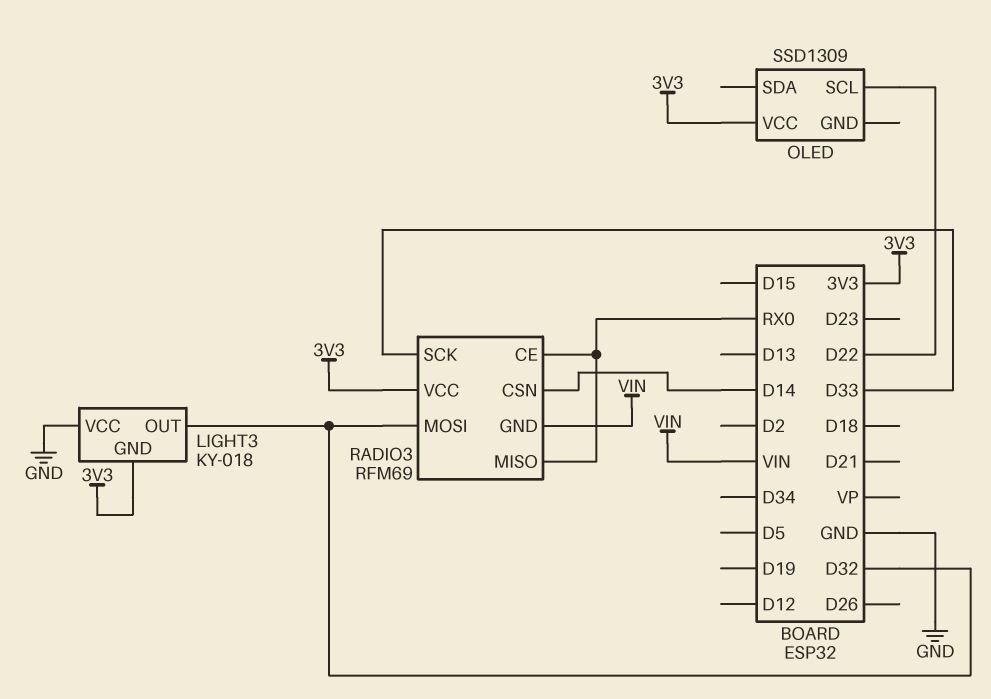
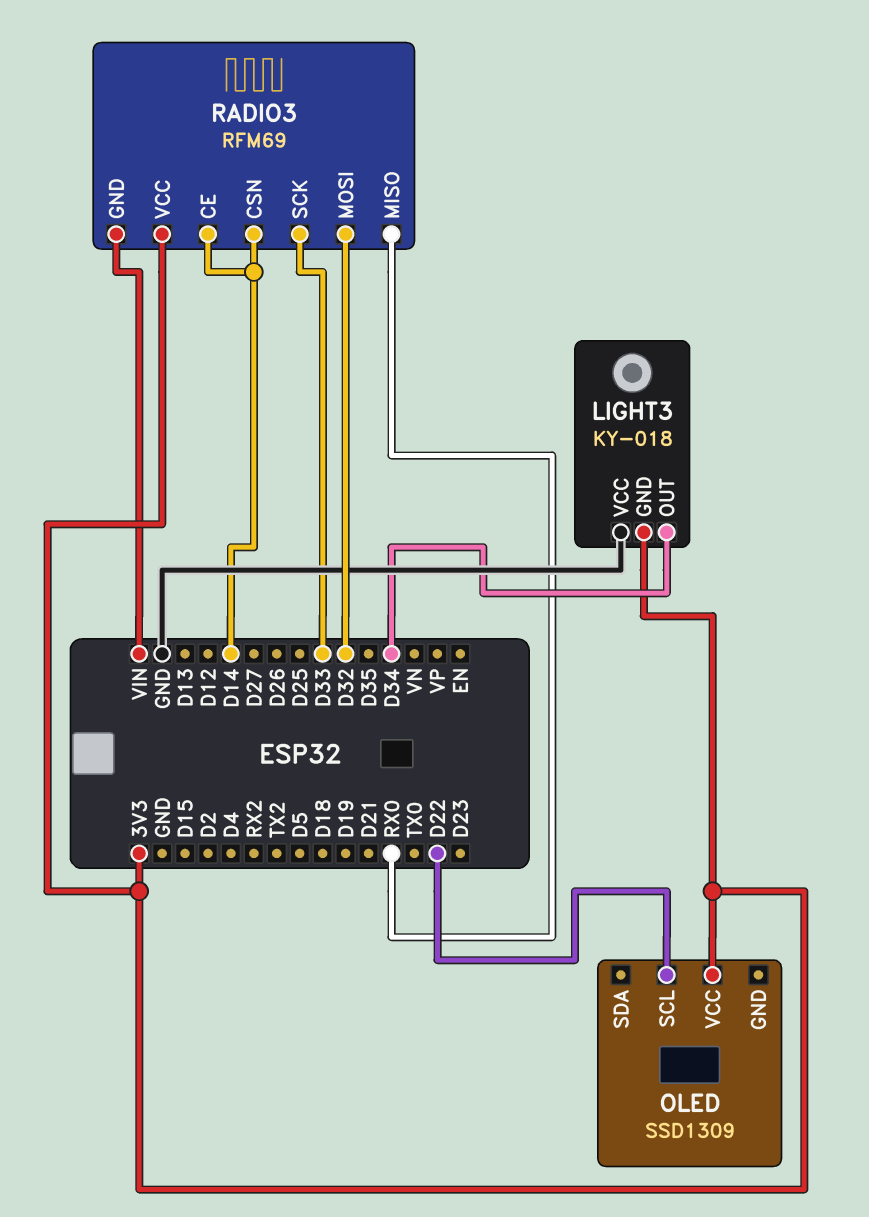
LIGHT3 pin OUT: D32 -> D34
RADIO3 pin CE: RX0 -> D14

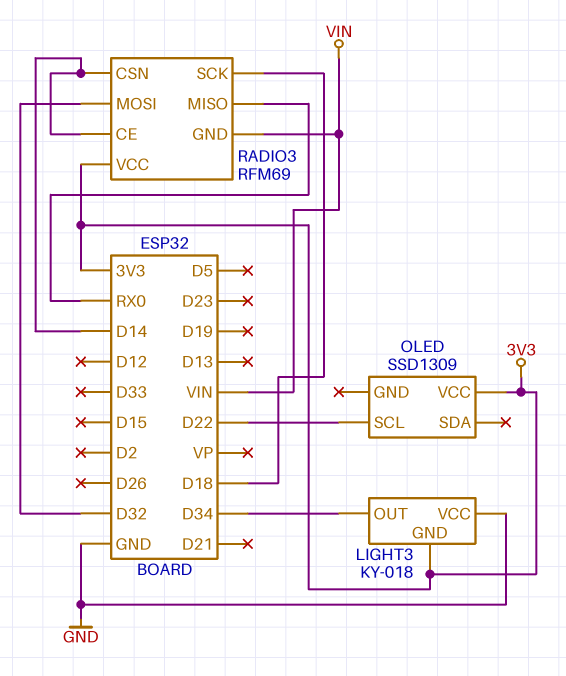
RADIO3 pin SCK: D33 -> D18

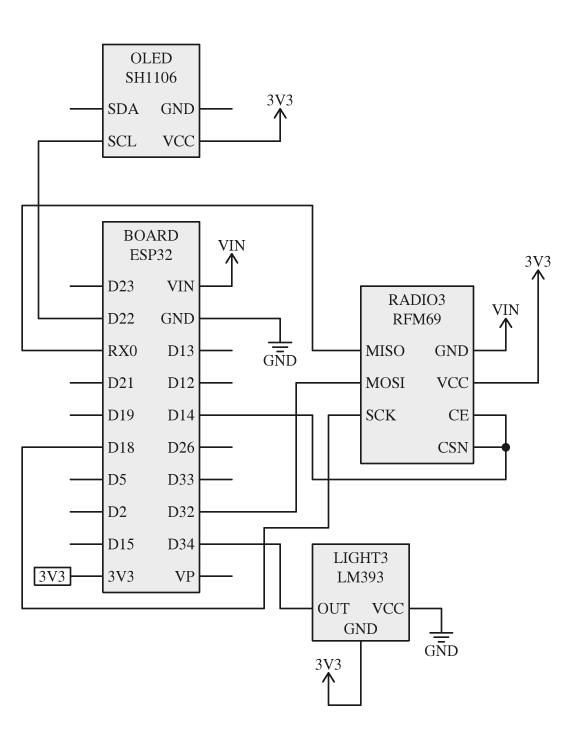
LIGHT3: KY-018 -> LM393
OLED: SSD1309 -> SH1106

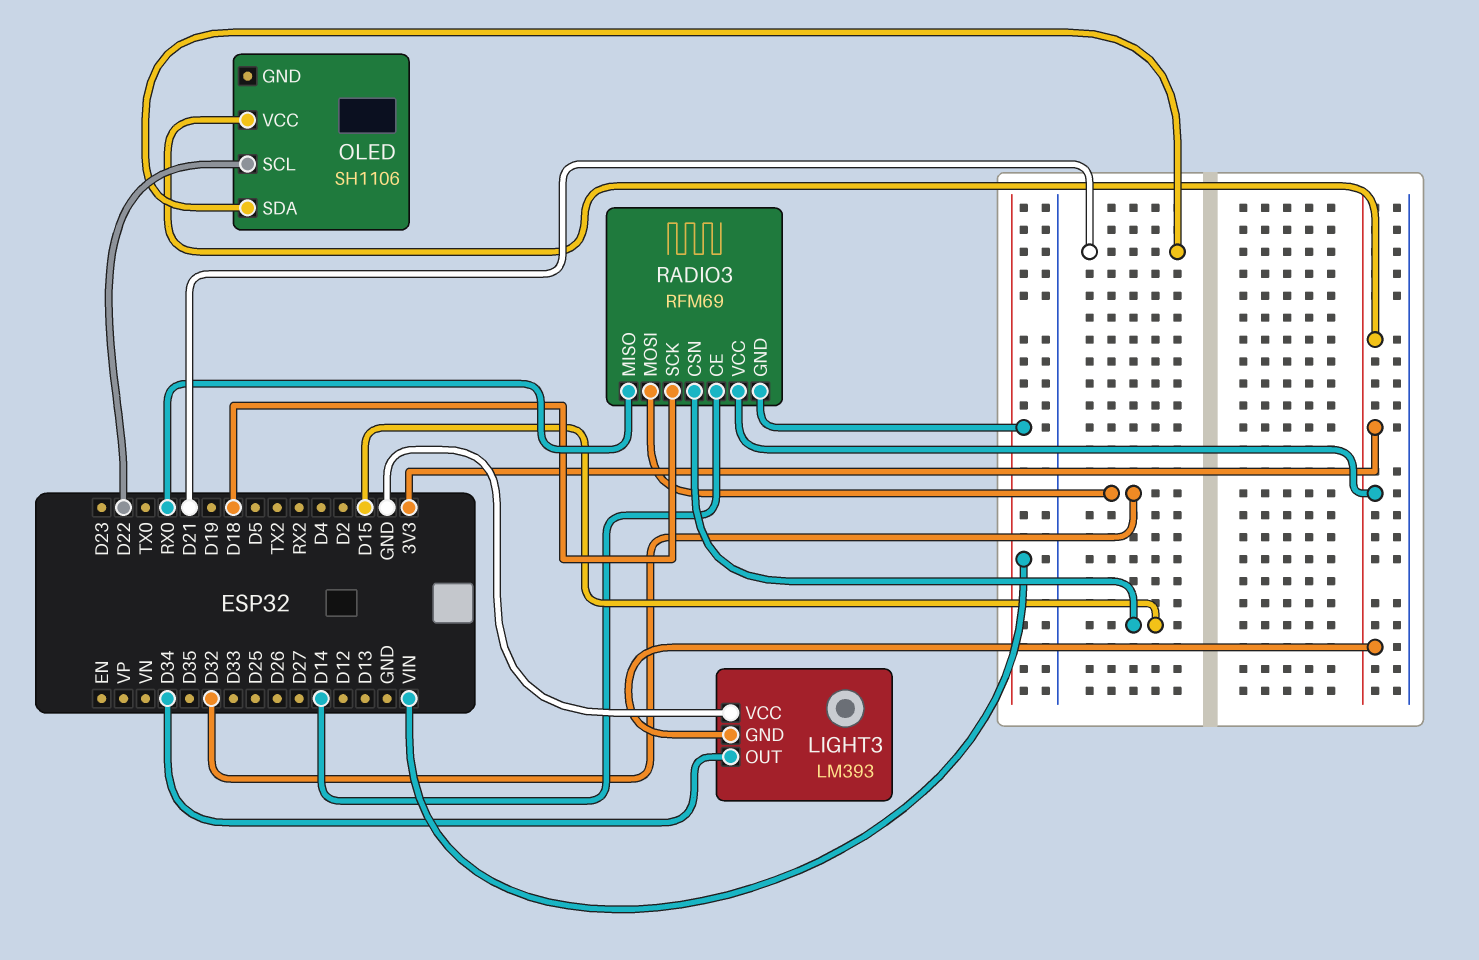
OLED pin SDA: none -> D21
RADIO3 pin CSN: D14 -> D15

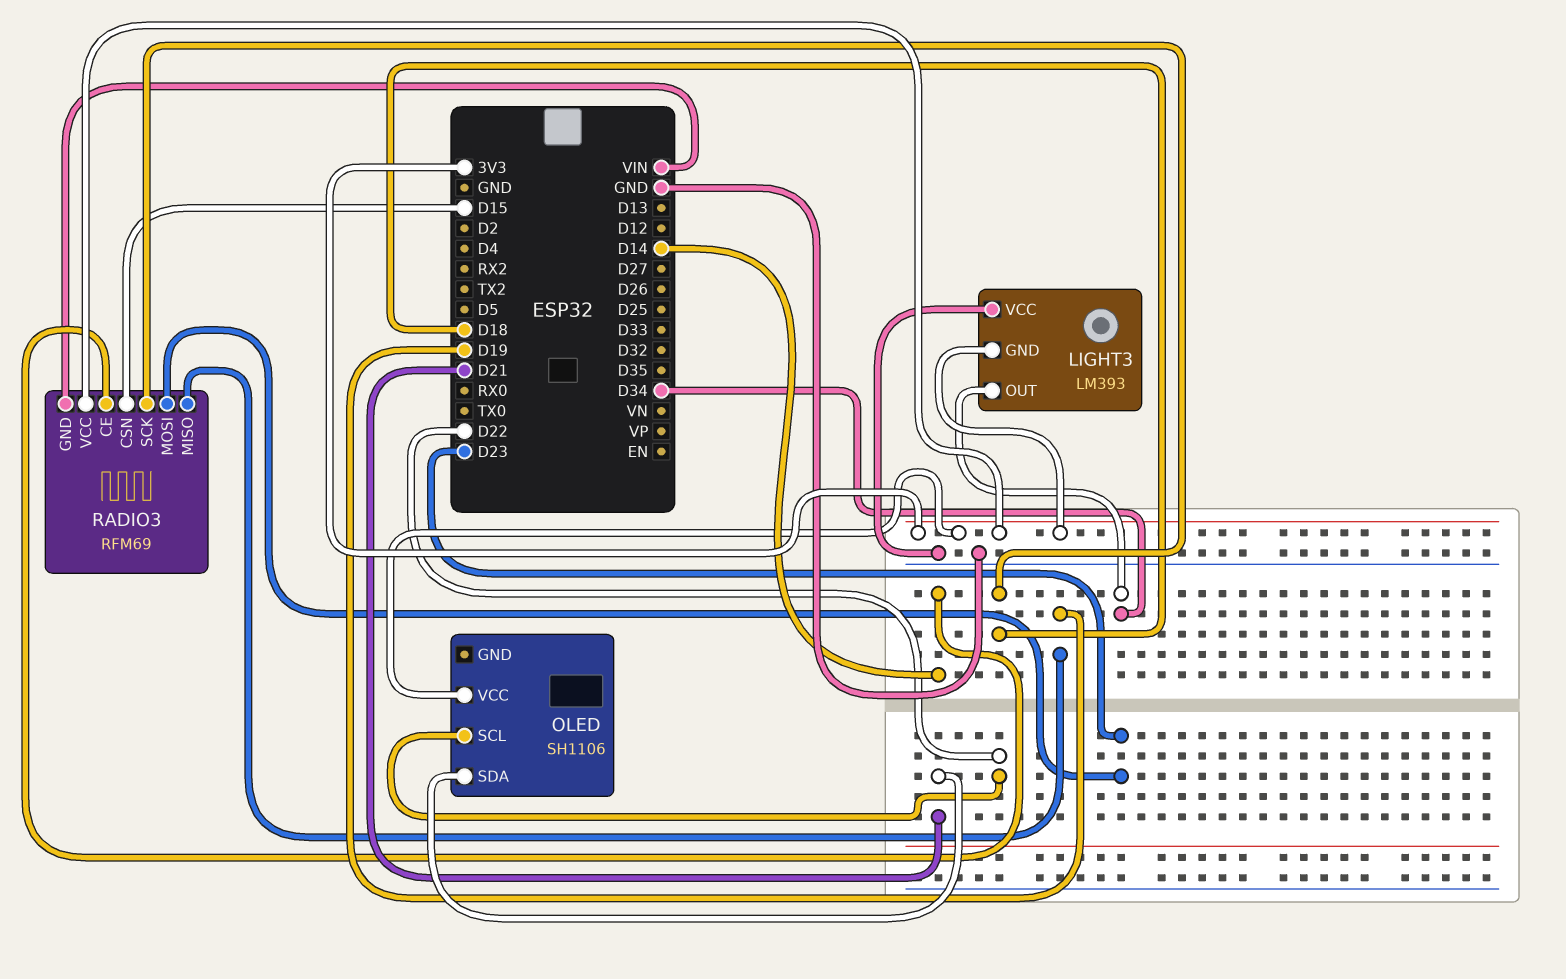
RADIO3 pin MISO: RX0 -> D19
RADIO3 pin MOSI: D32 -> D23

